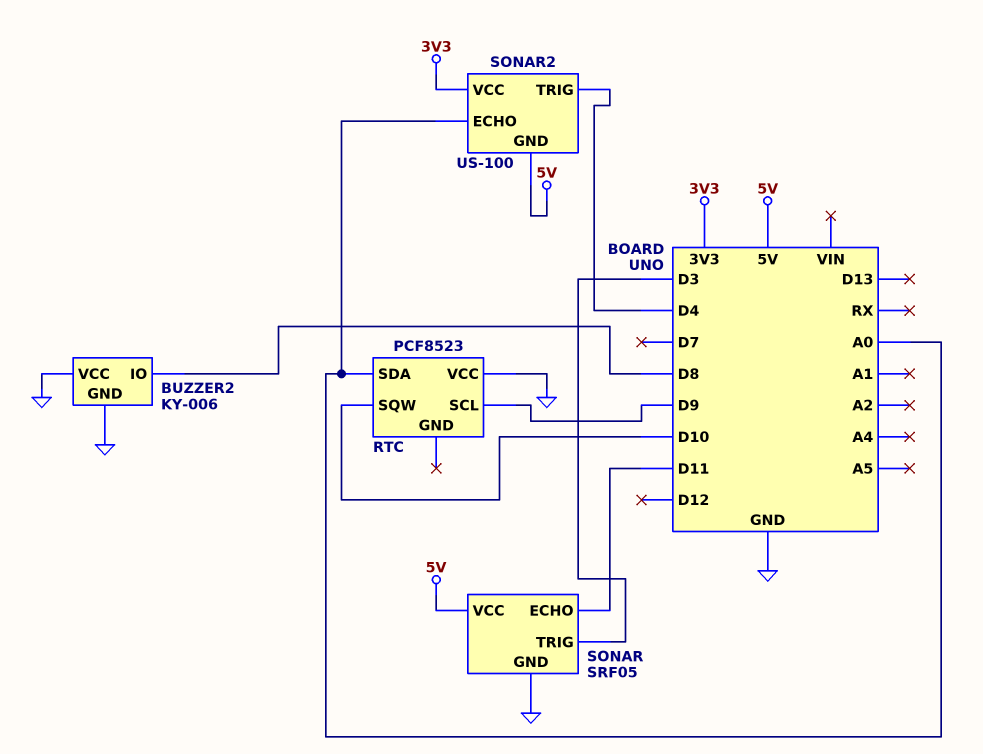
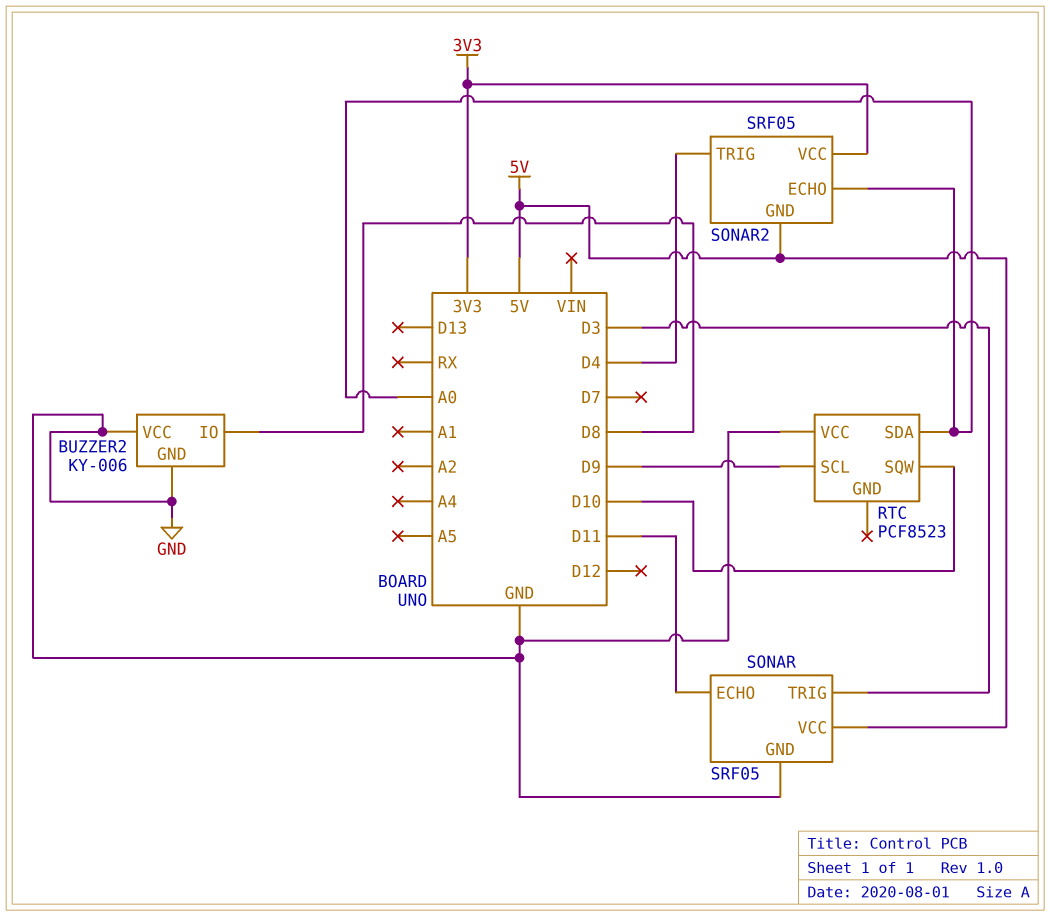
SONAR2: US-100 -> SRF05

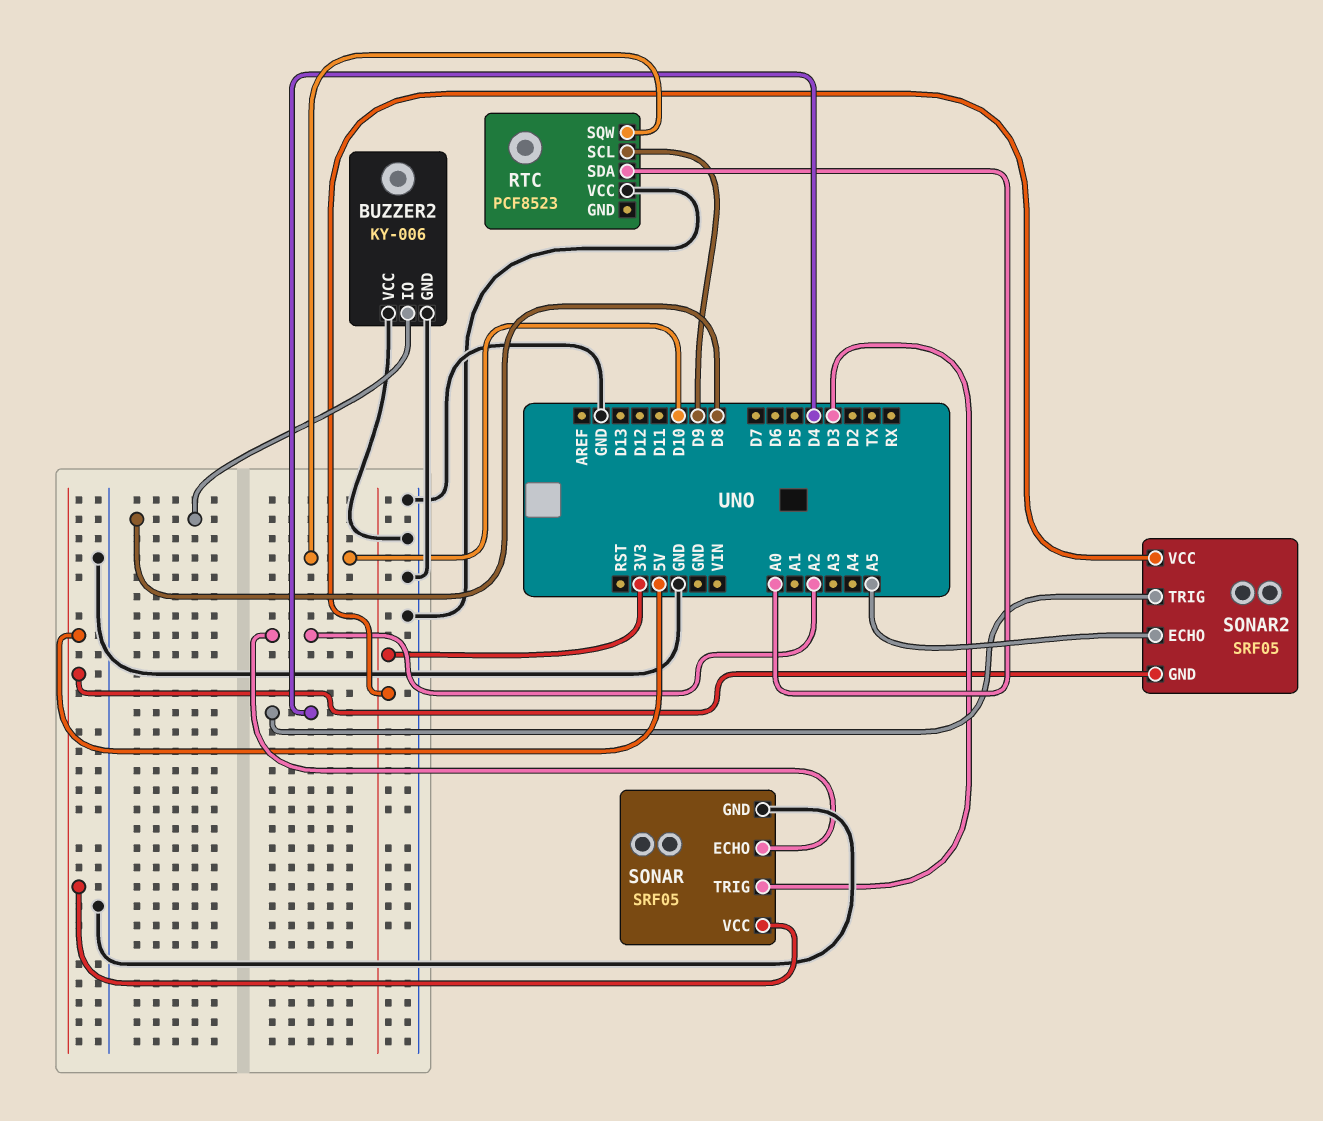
SONAR pin ECHO: D11 -> A2
SONAR2 pin ECHO: A0 -> A5

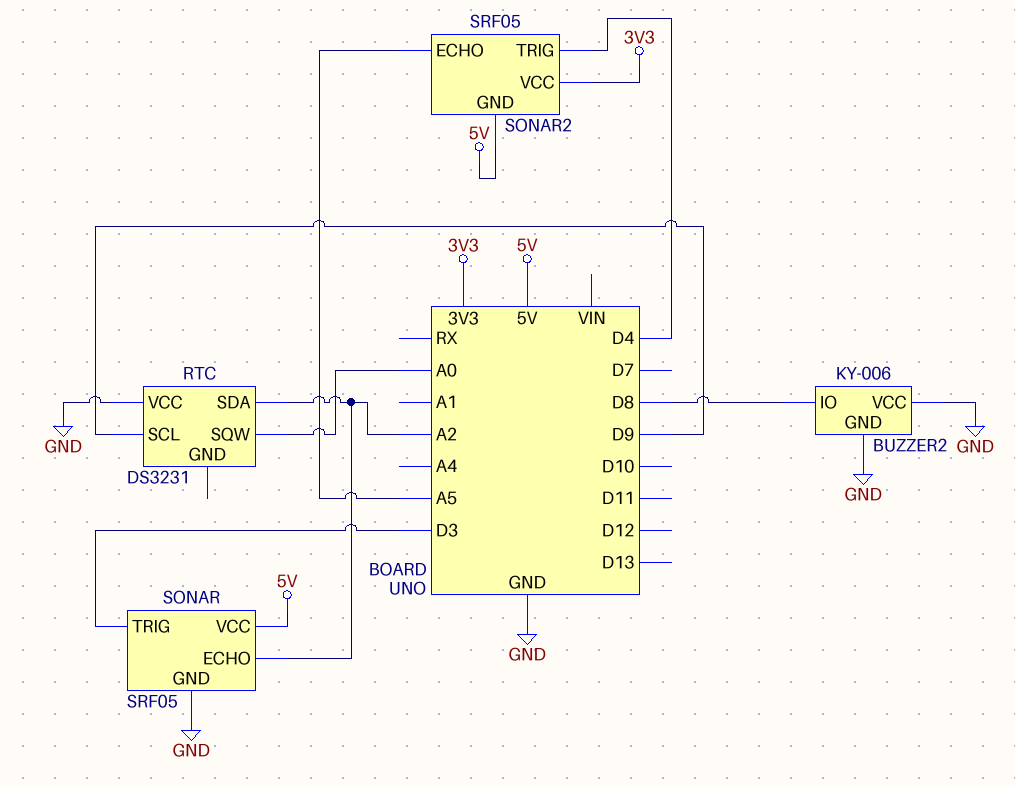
RTC: PCF8523 -> DS3231
RTC pin SDA: A0 -> A2
RTC pin SQW: D10 -> A0

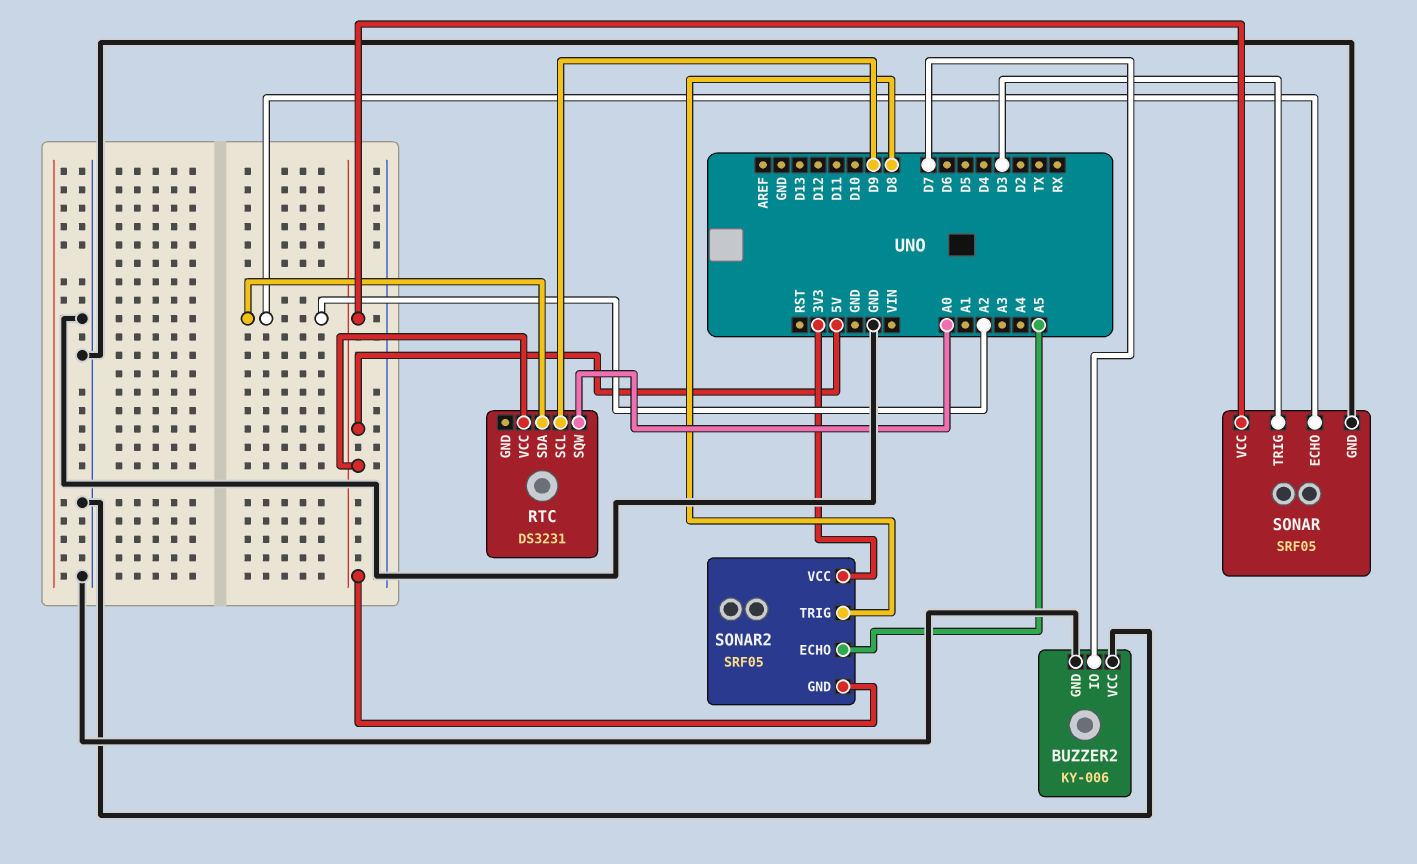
BUZZER2 pin IO: D8 -> D7
RTC pin VCC: GND -> 5V
SONAR2 pin TRIG: D4 -> D8

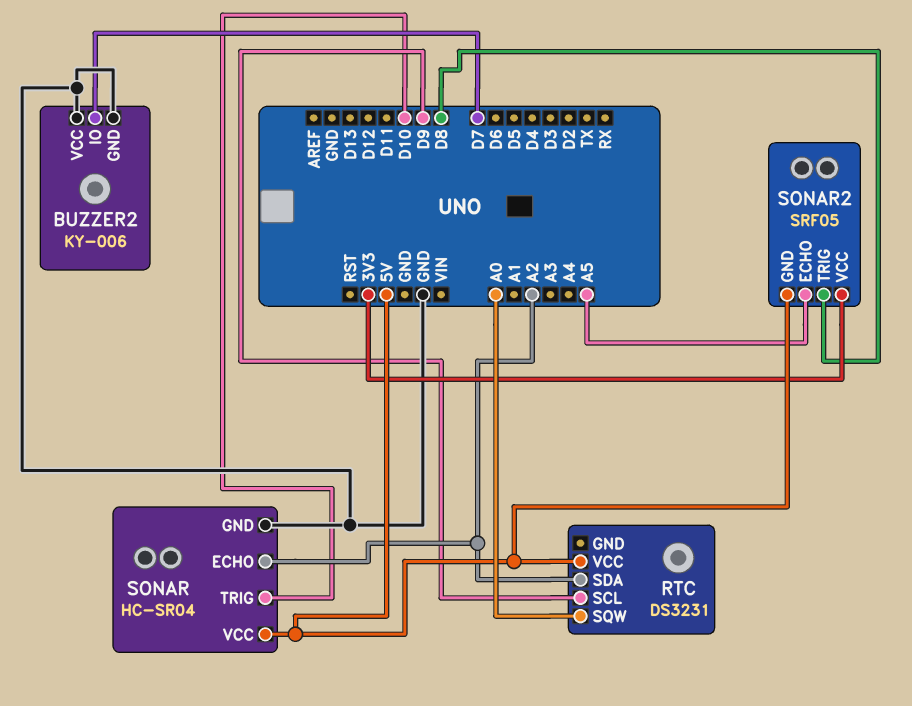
SONAR: SRF05 -> HC-SR04
SONAR pin TRIG: D3 -> D10

